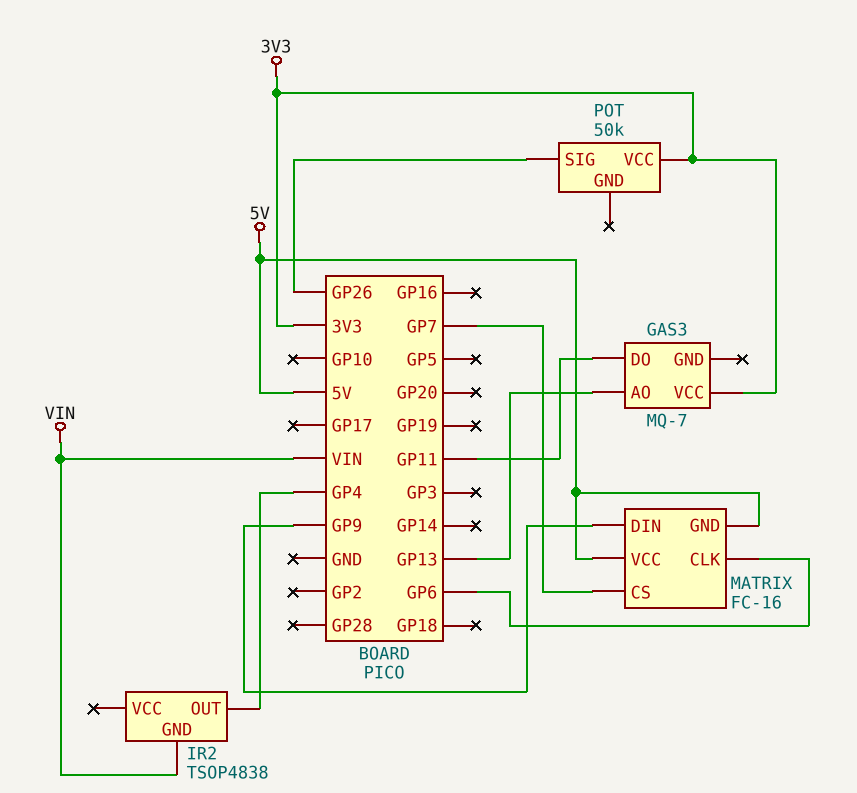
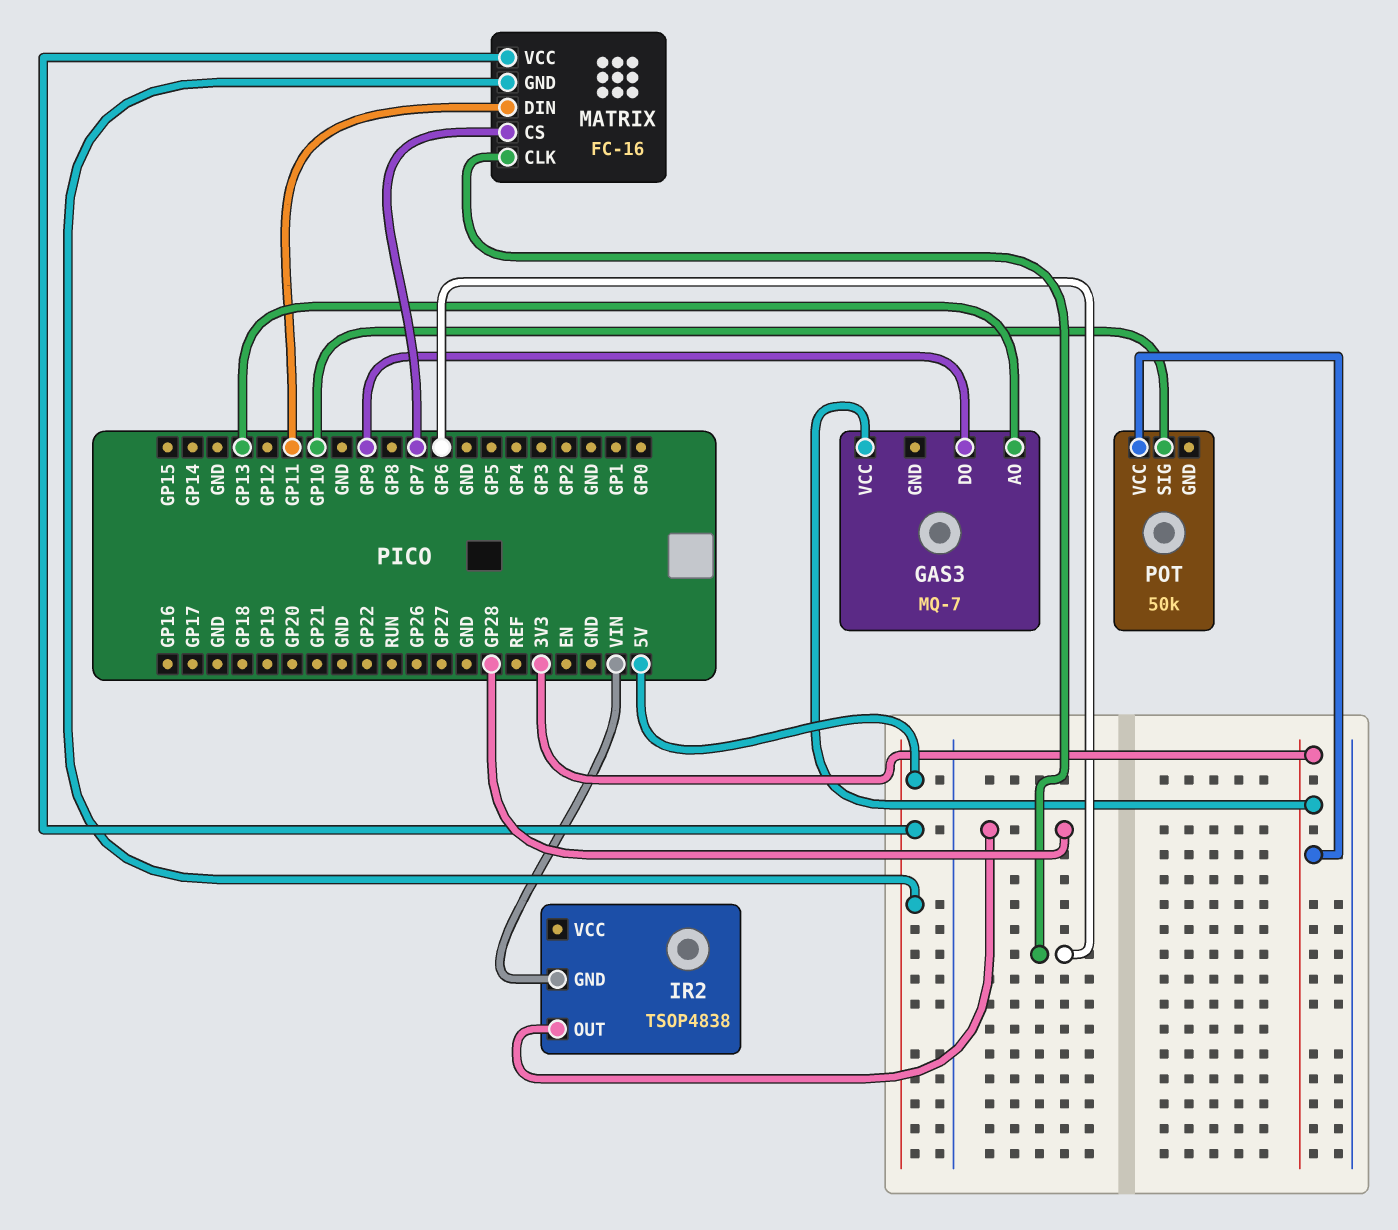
GAS3 pin DO: GP11 -> GP9
IR2 pin OUT: GP4 -> GP28
MATRIX pin DIN: GP9 -> GP11
POT pin SIG: GP26 -> GP10

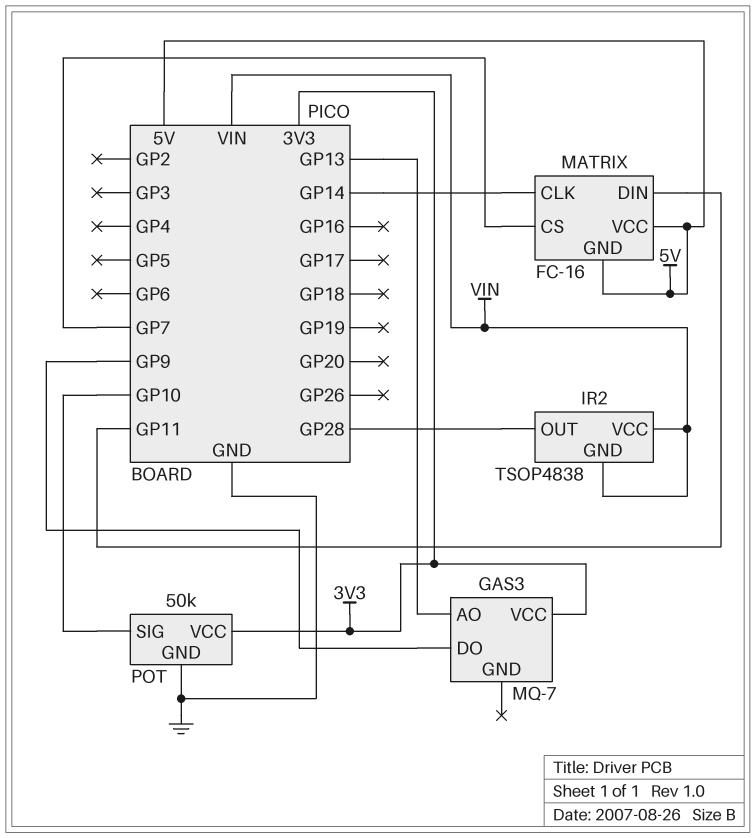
IR2 pin VCC: none -> VIN
MATRIX pin CLK: GP6 -> GP14
POT pin GND: none -> GND

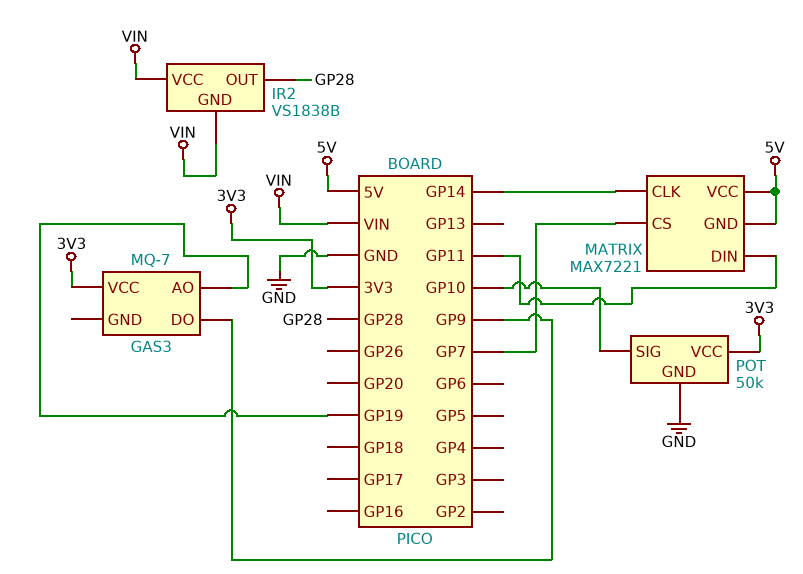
GAS3 pin AO: GP13 -> GP19
IR2: TSOP4838 -> VS1838B
MATRIX: FC-16 -> MAX7221

